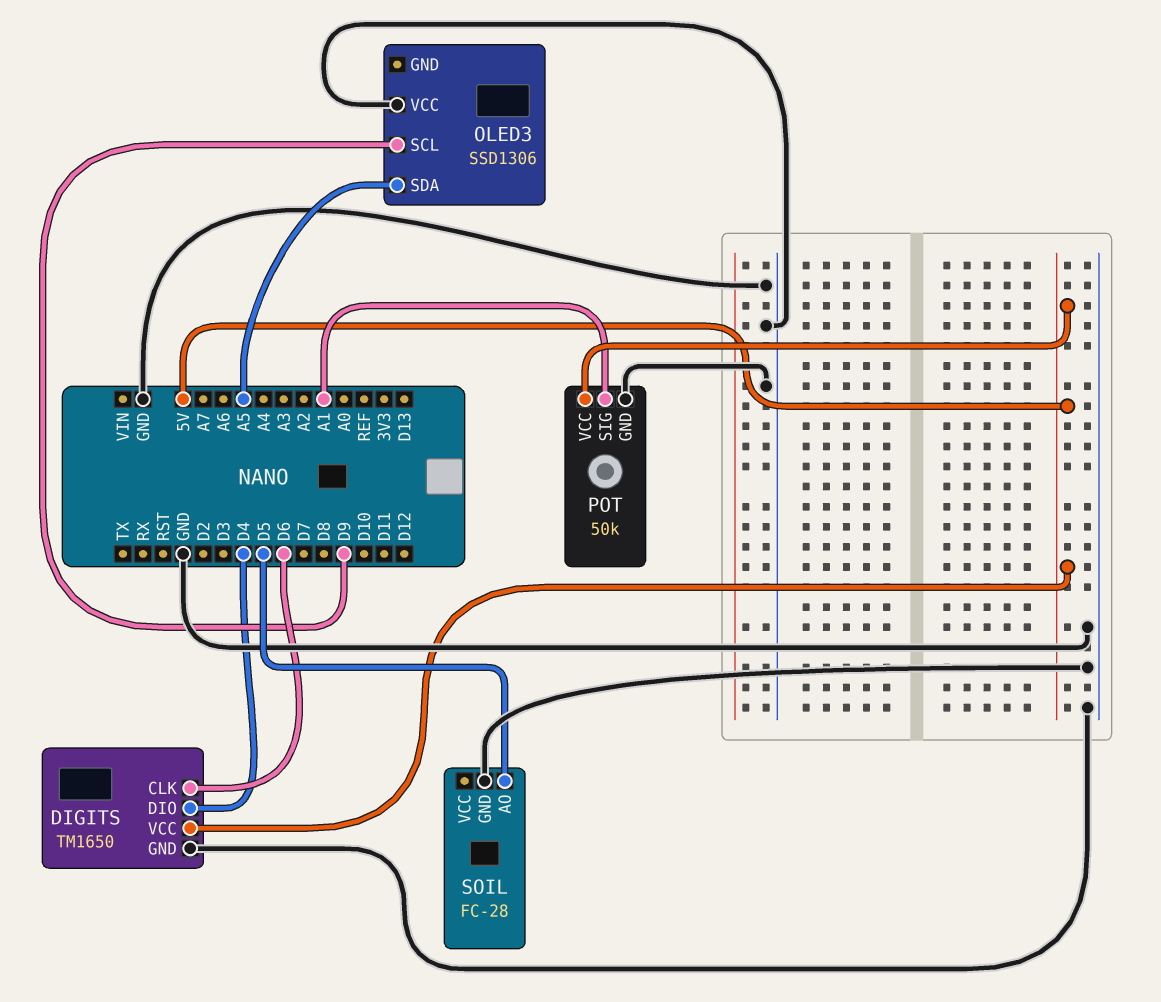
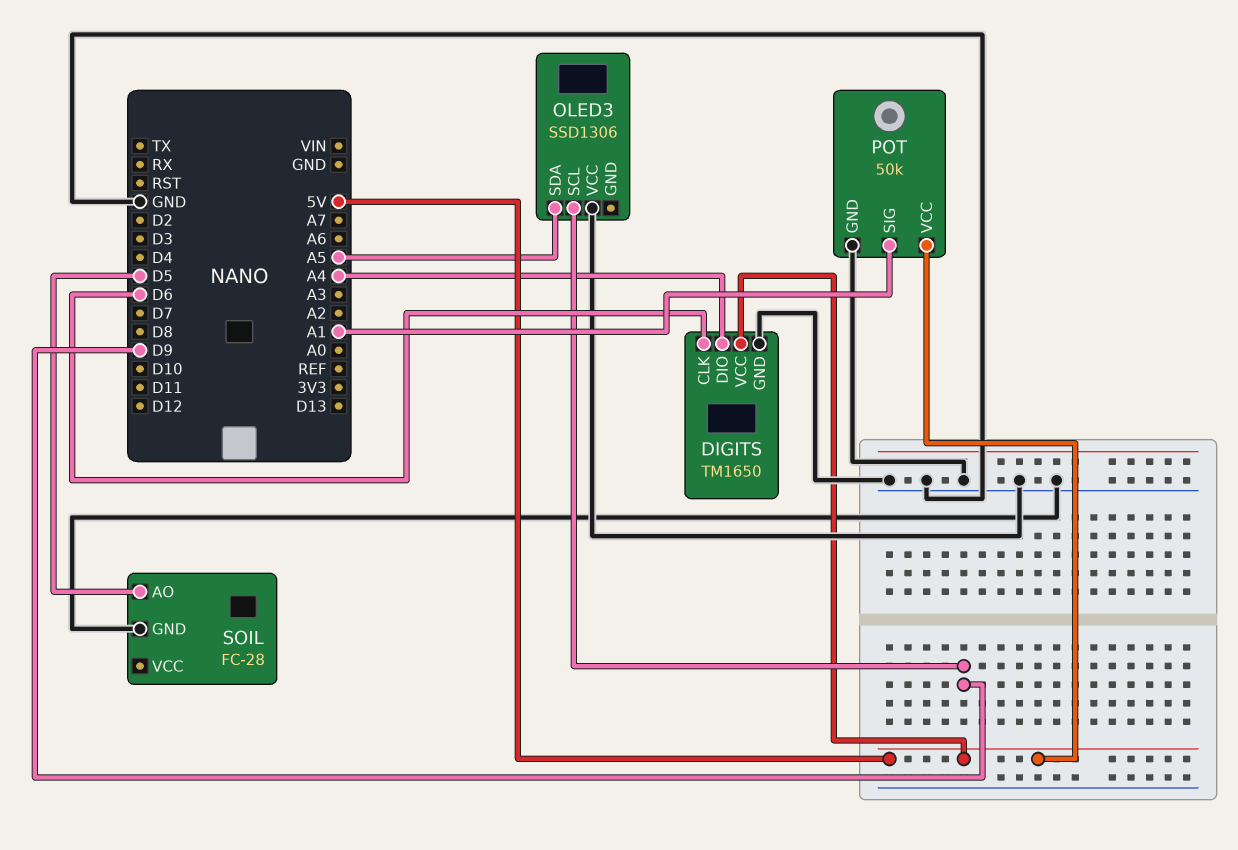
DIGITS pin DIO: D4 -> A4

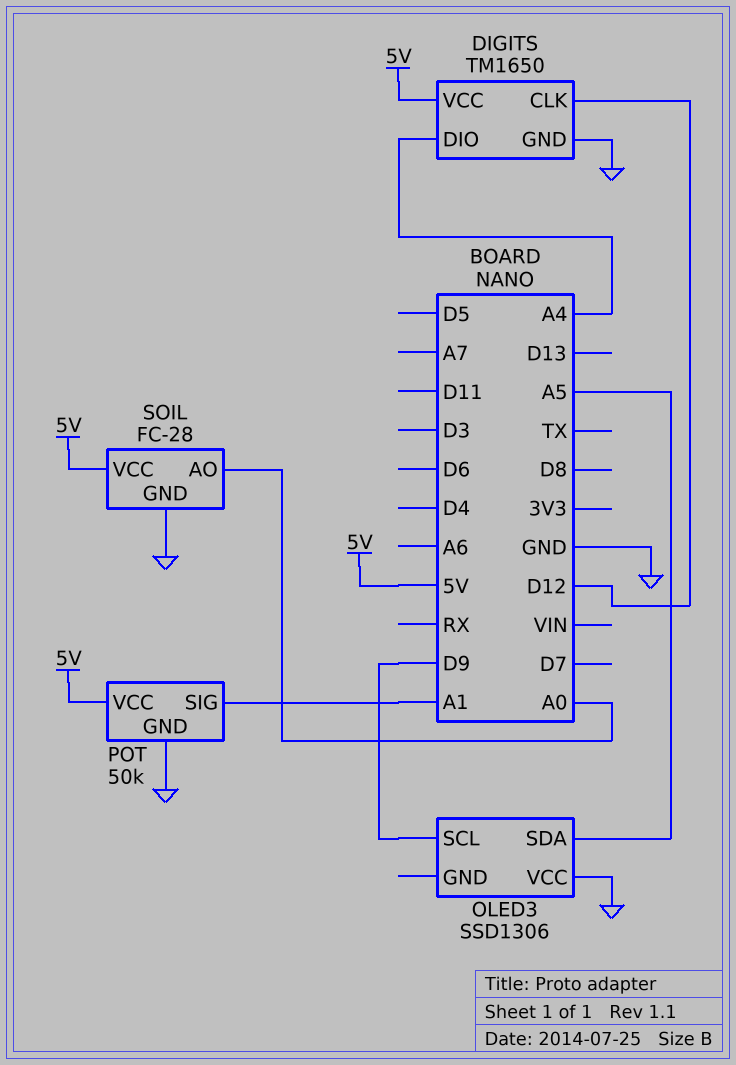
DIGITS pin CLK: D6 -> D12
SOIL pin AO: D5 -> A0
SOIL pin VCC: none -> 5V

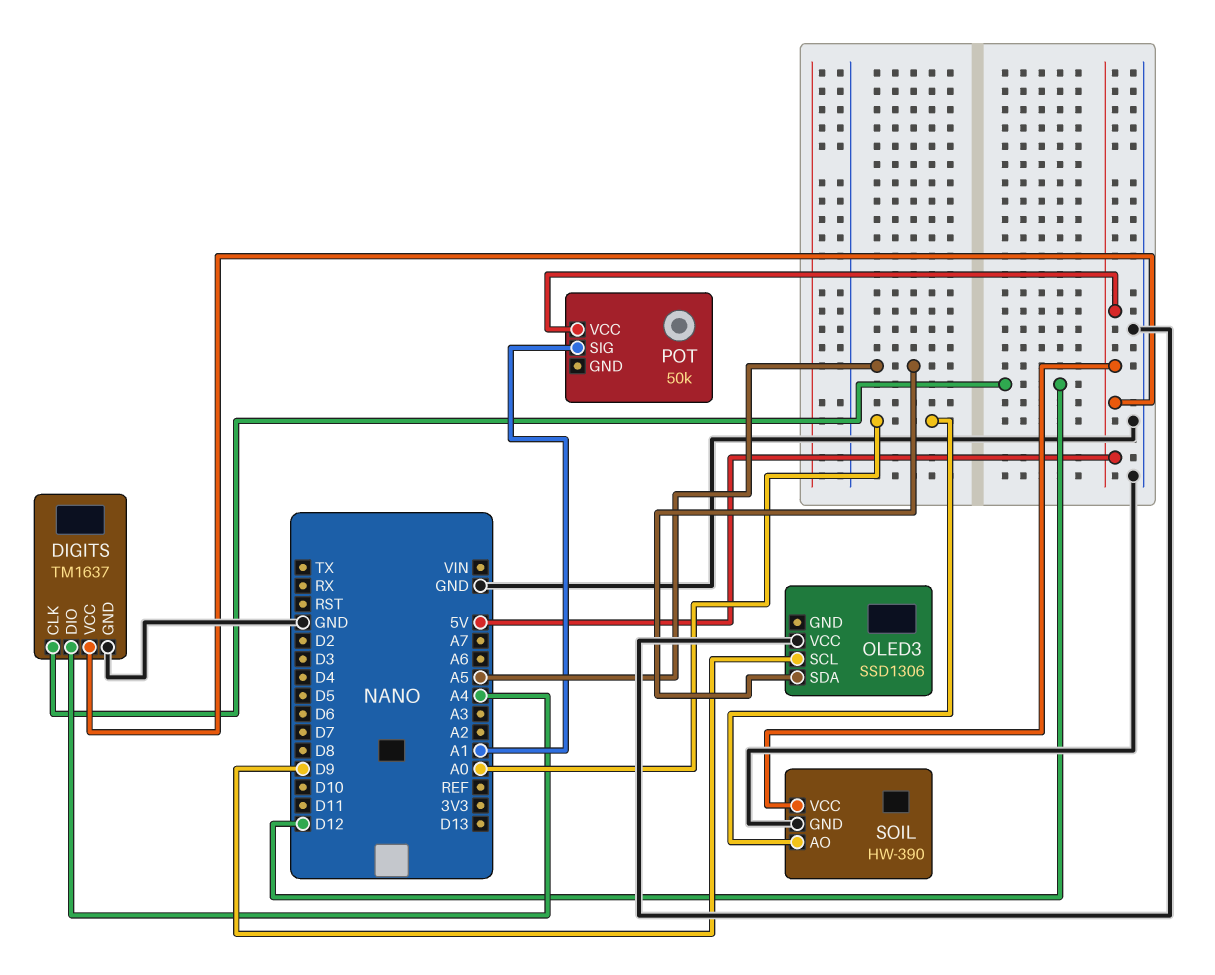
DIGITS: TM1650 -> TM1637
POT pin GND: GND -> none
SOIL: FC-28 -> HW-390

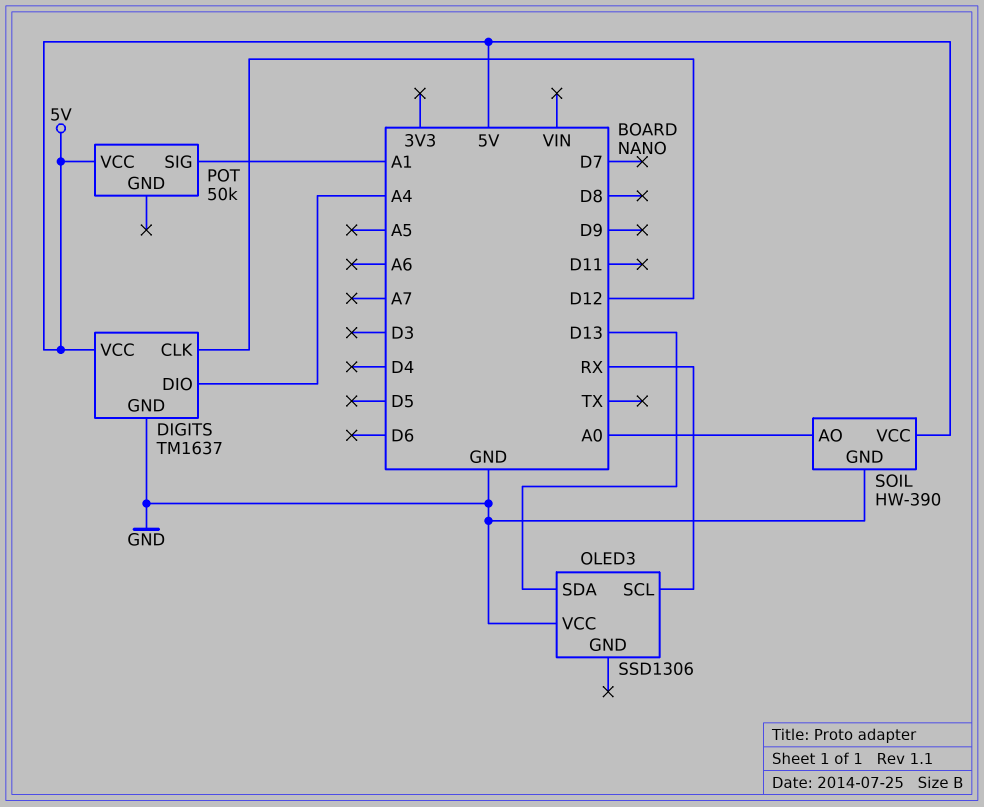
OLED3 pin SCL: D9 -> RX
OLED3 pin SDA: A5 -> D13

